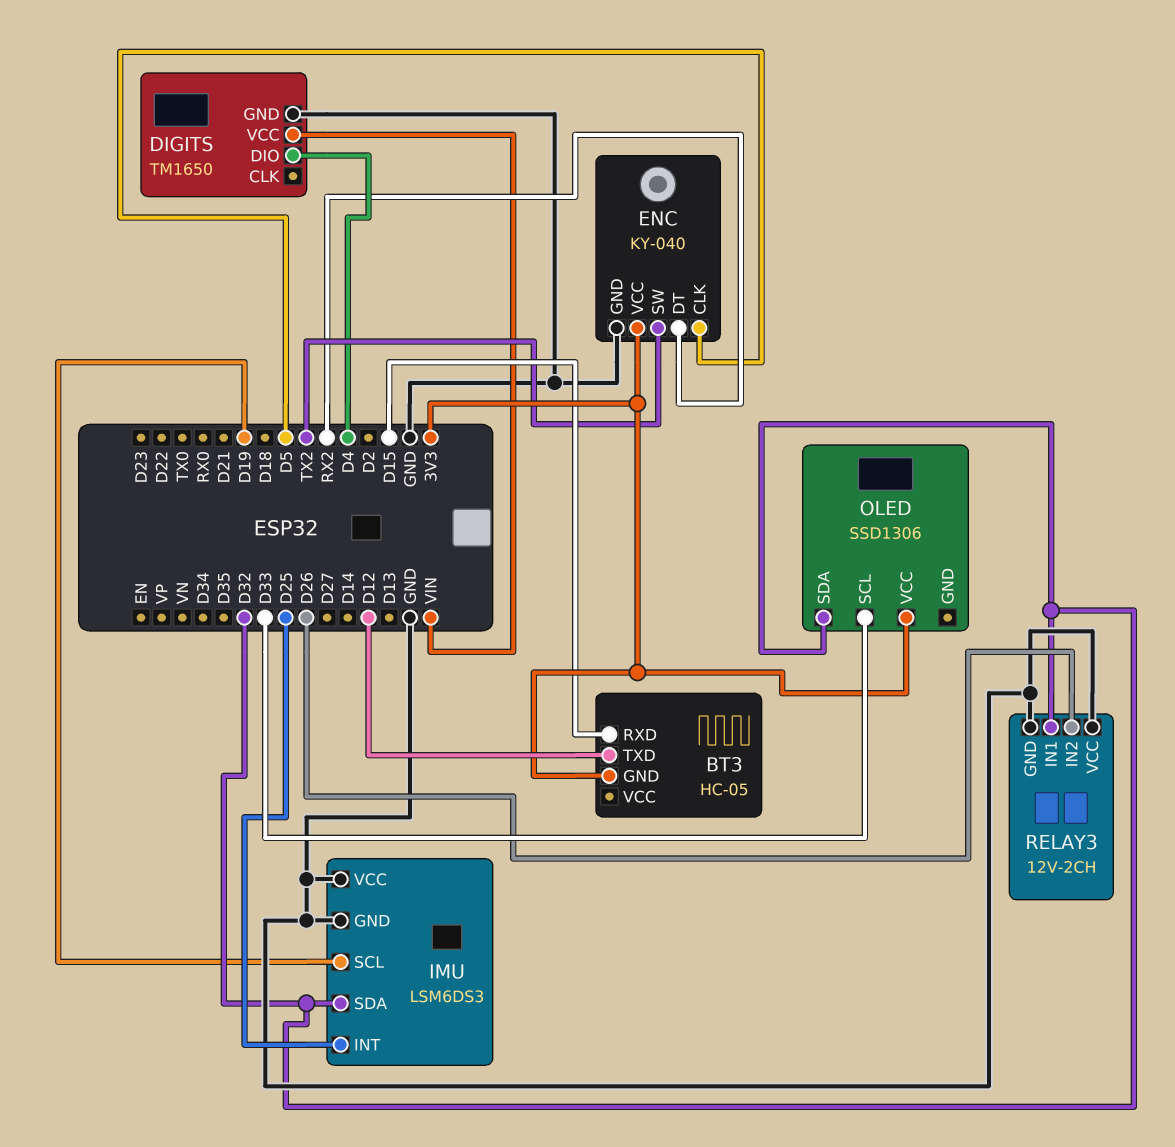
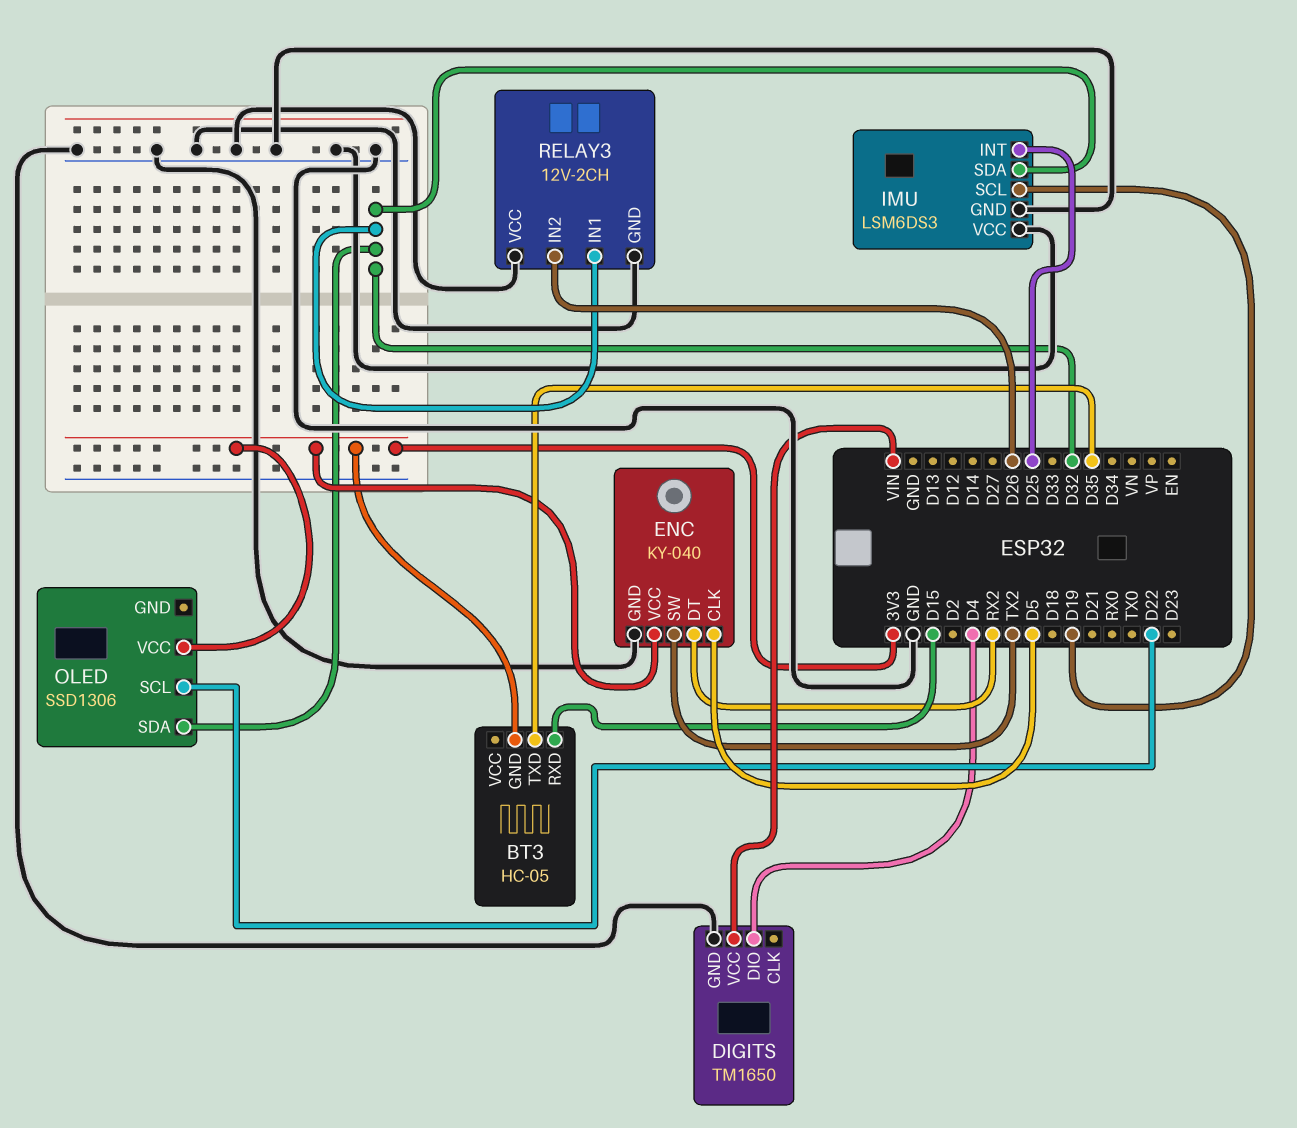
BT3 pin TXD: D12 -> D35
OLED pin SCL: D33 -> D22

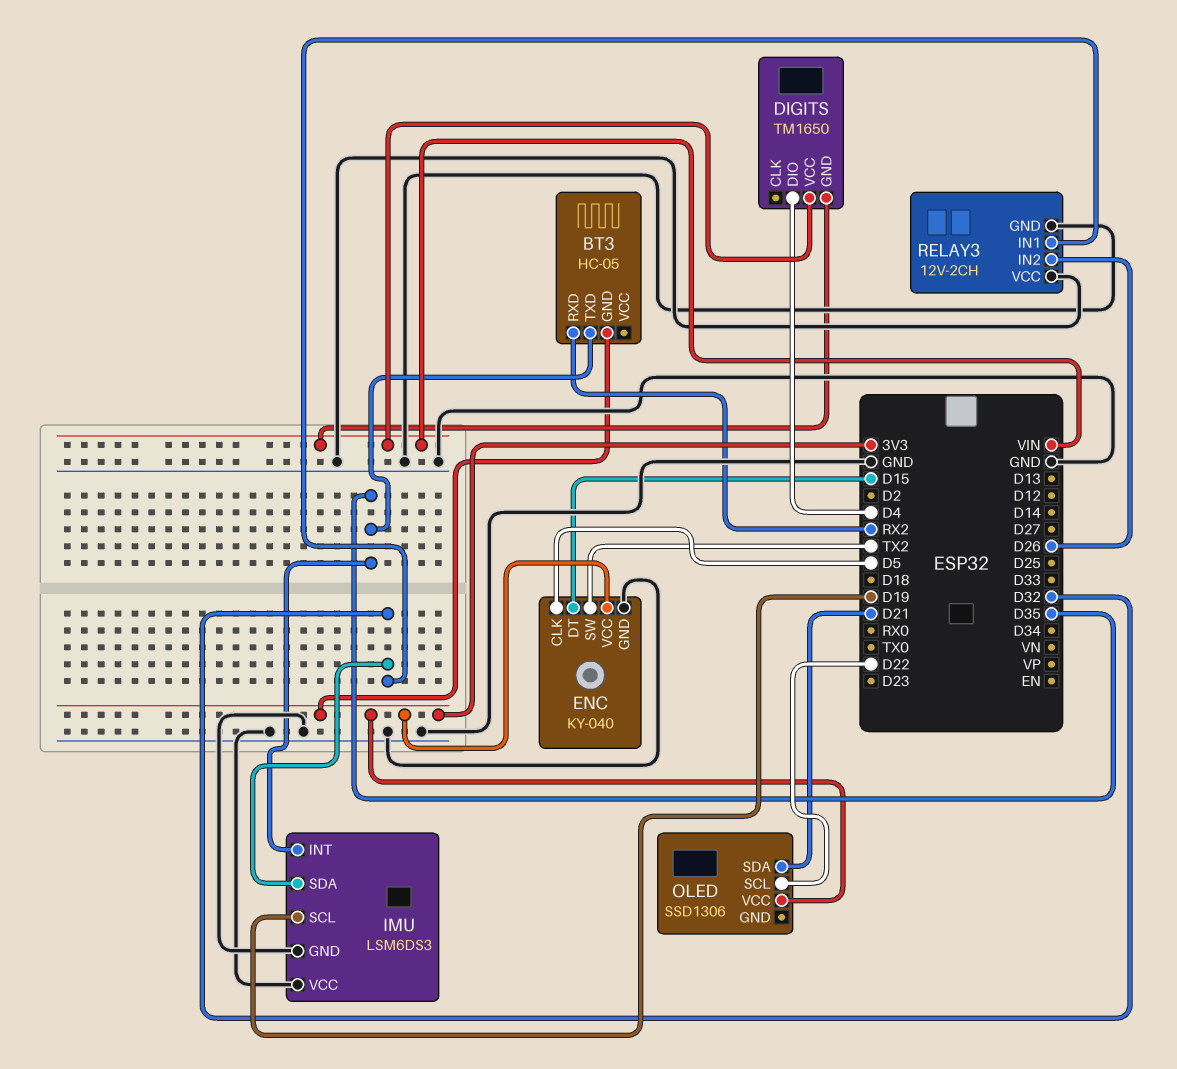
BT3 pin RXD: D15 -> RX2
DIGITS pin GND: GND -> VIN
ENC pin DT: RX2 -> D15
IMU pin INT: D25 -> D35
OLED pin SDA: D32 -> D21

